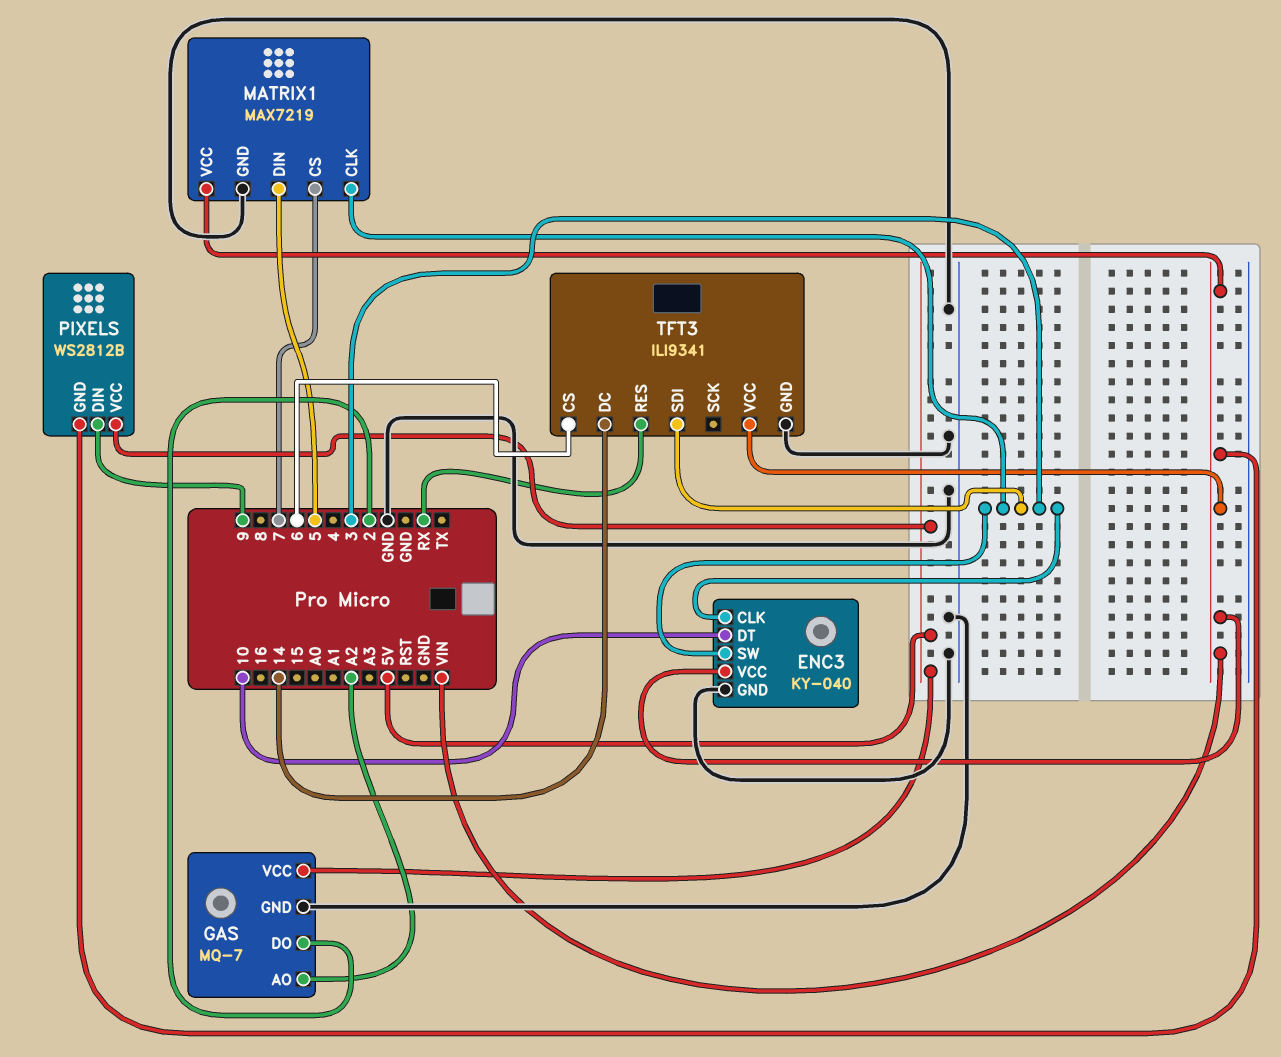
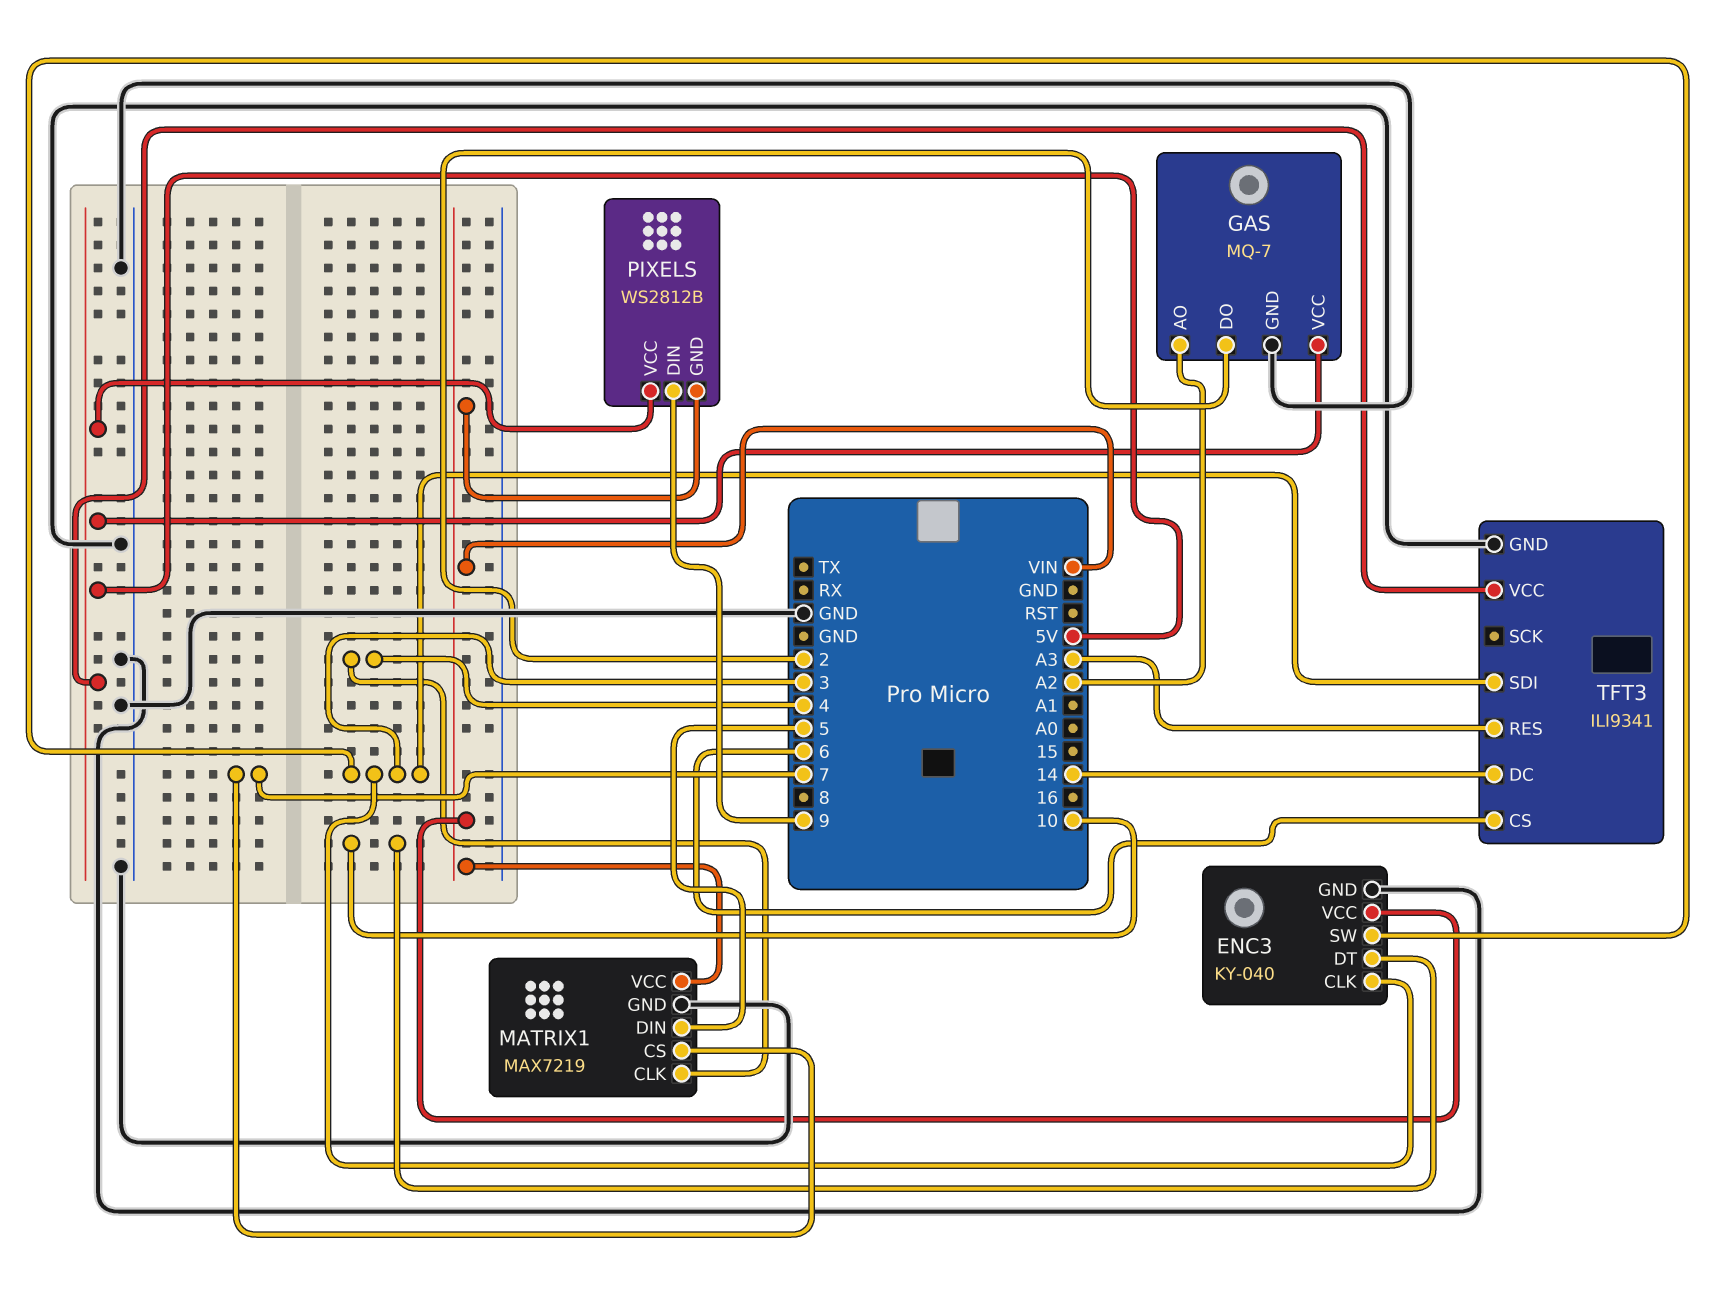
MATRIX1 pin CLK: 3 -> 4
TFT3 pin RES: RX -> A3
TFT3 pin VCC: VIN -> 5V

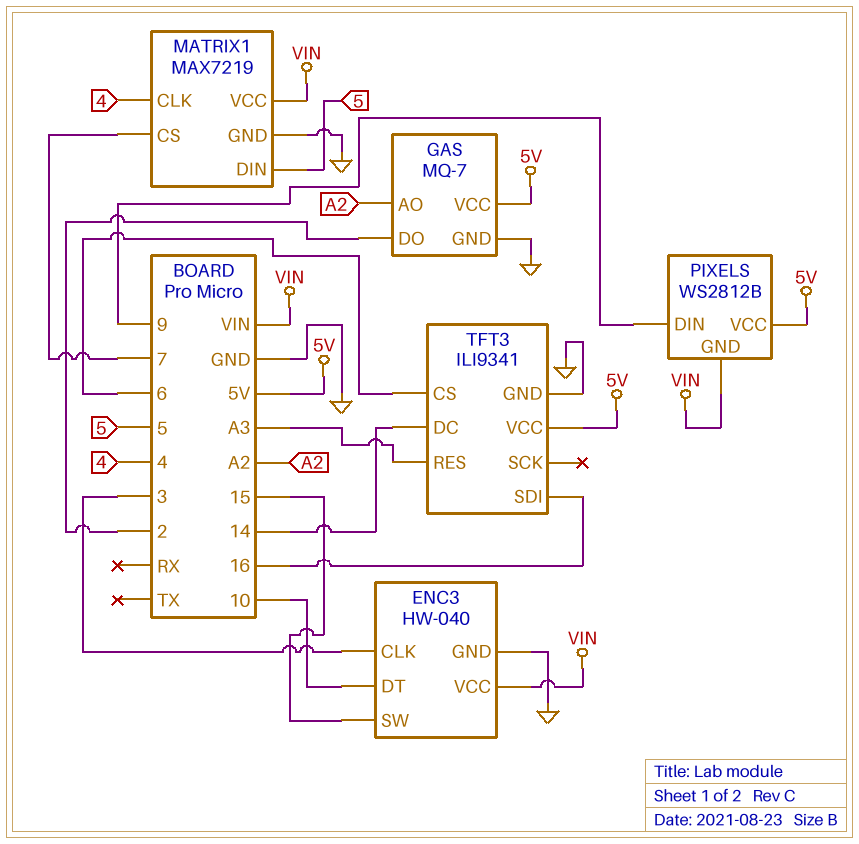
ENC3: KY-040 -> HW-040
ENC3 pin SW: 3 -> 15
TFT3 pin SDI: 3 -> 16

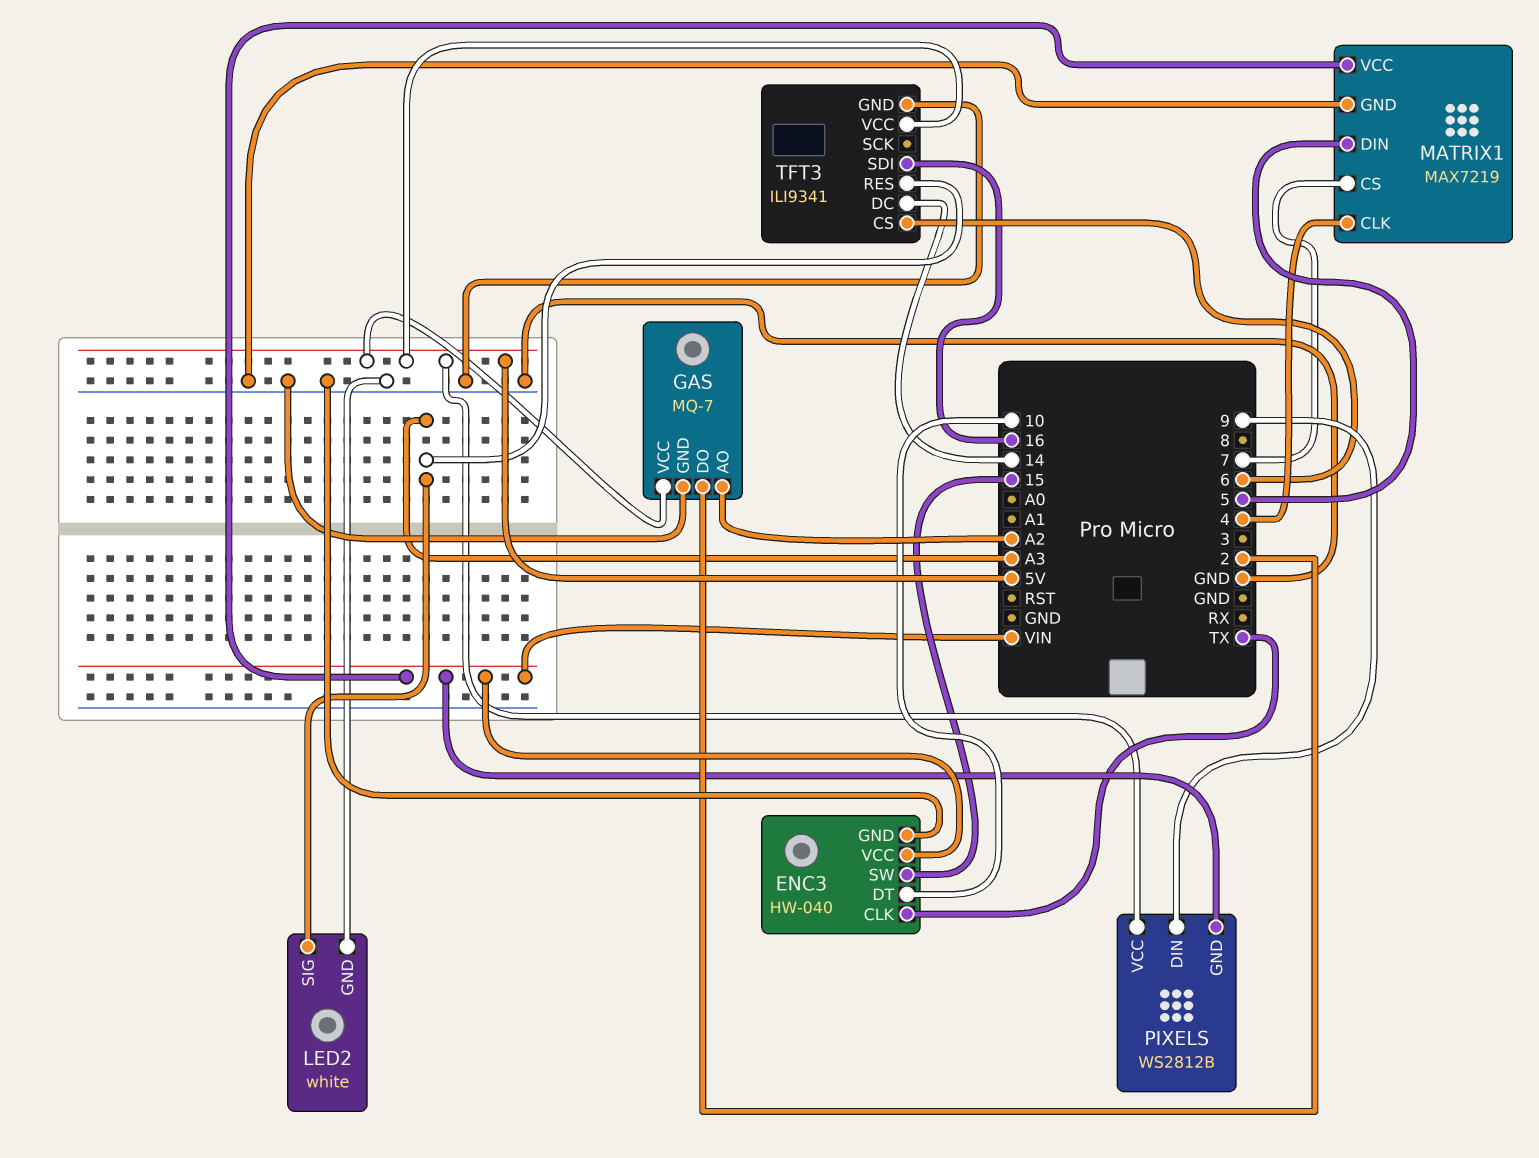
ENC3 pin CLK: 3 -> TX
LED2: none -> white
LED2 pin GND: none -> GND
LED2 pin SIG: none -> A3

